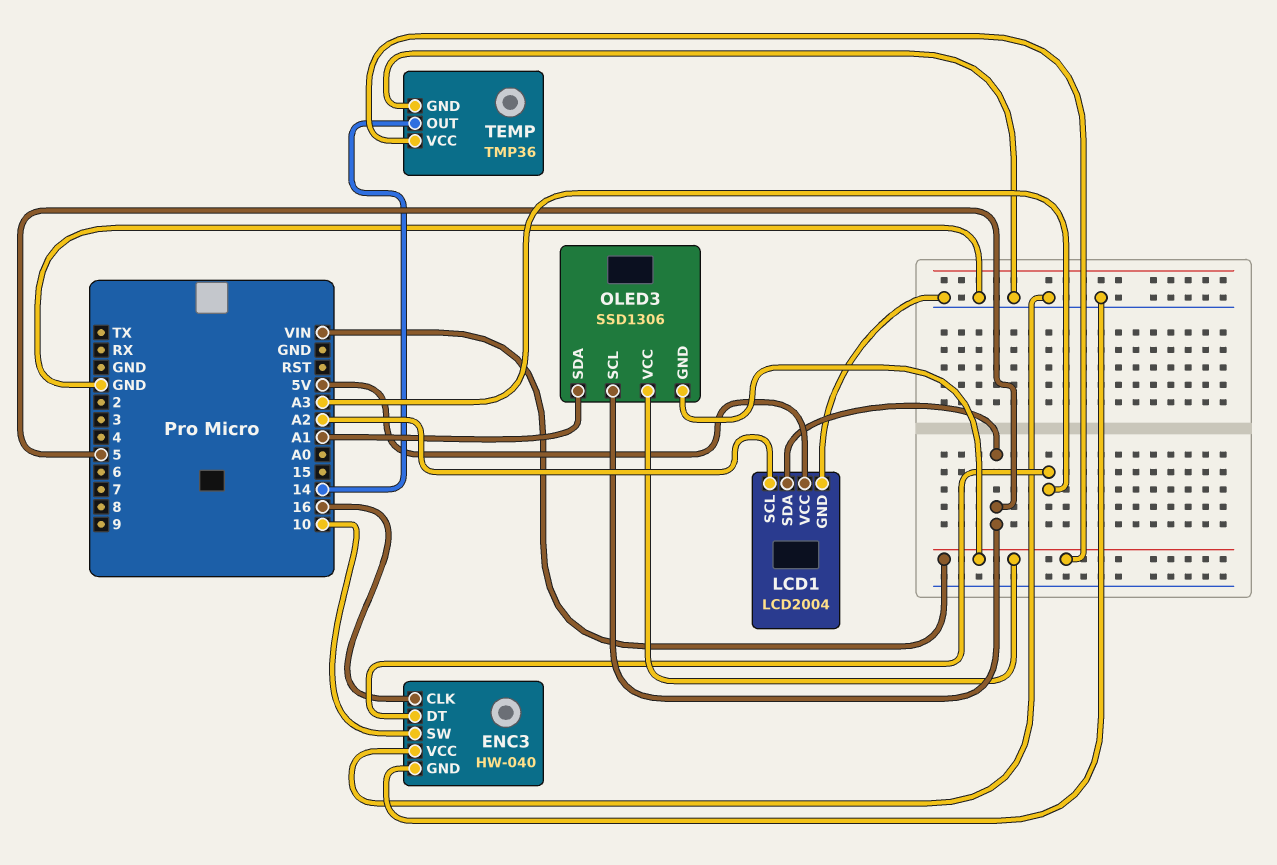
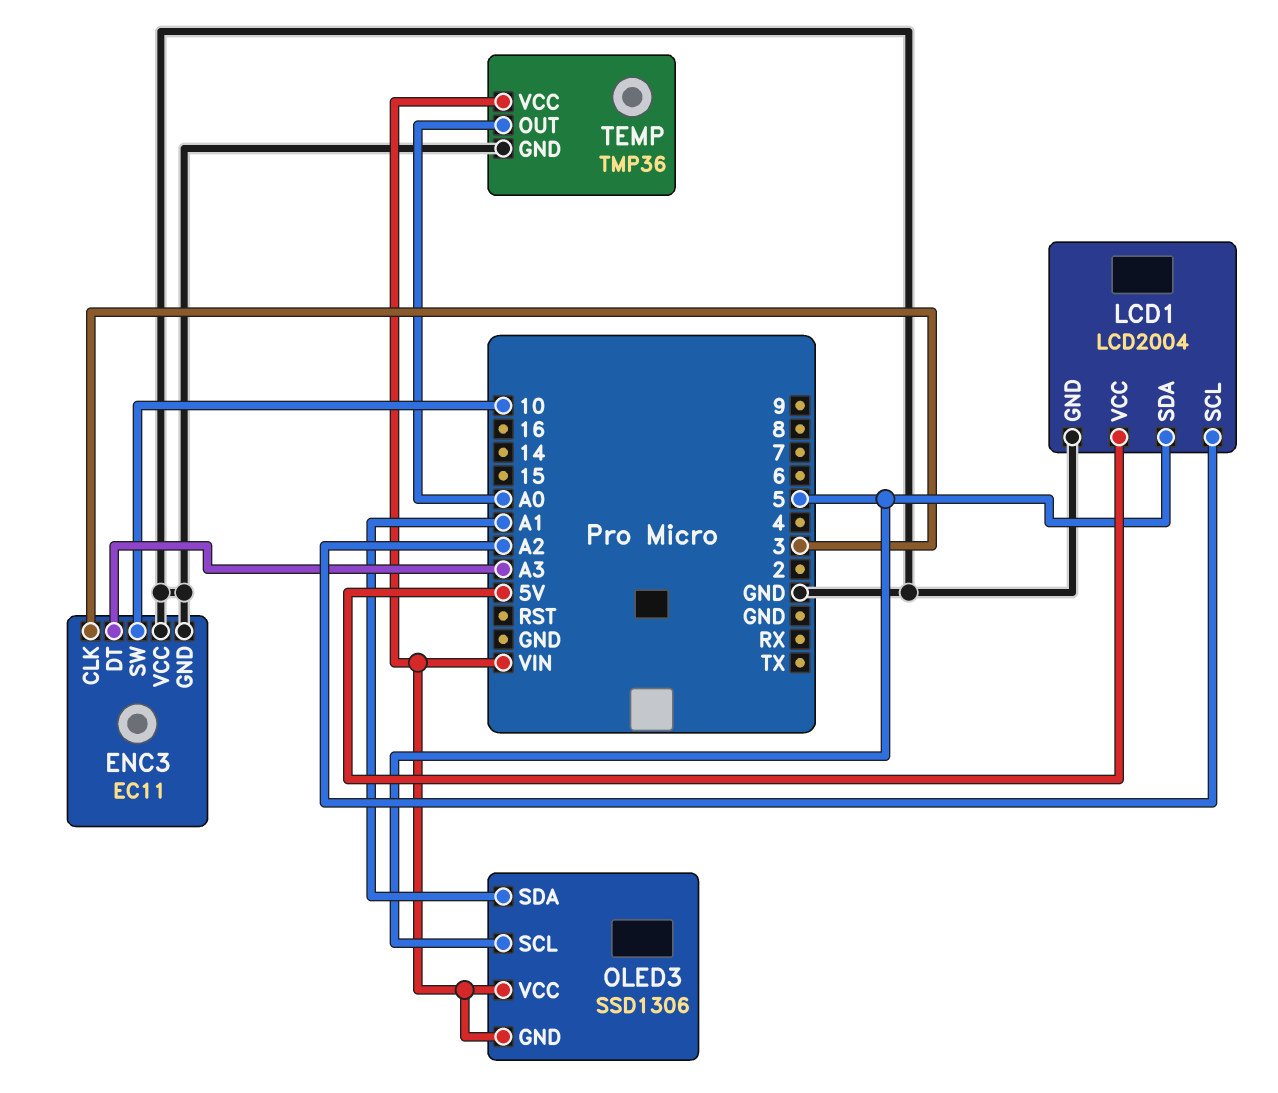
ENC3: HW-040 -> EC11
ENC3 pin CLK: 16 -> 3
TEMP pin OUT: 14 -> A0

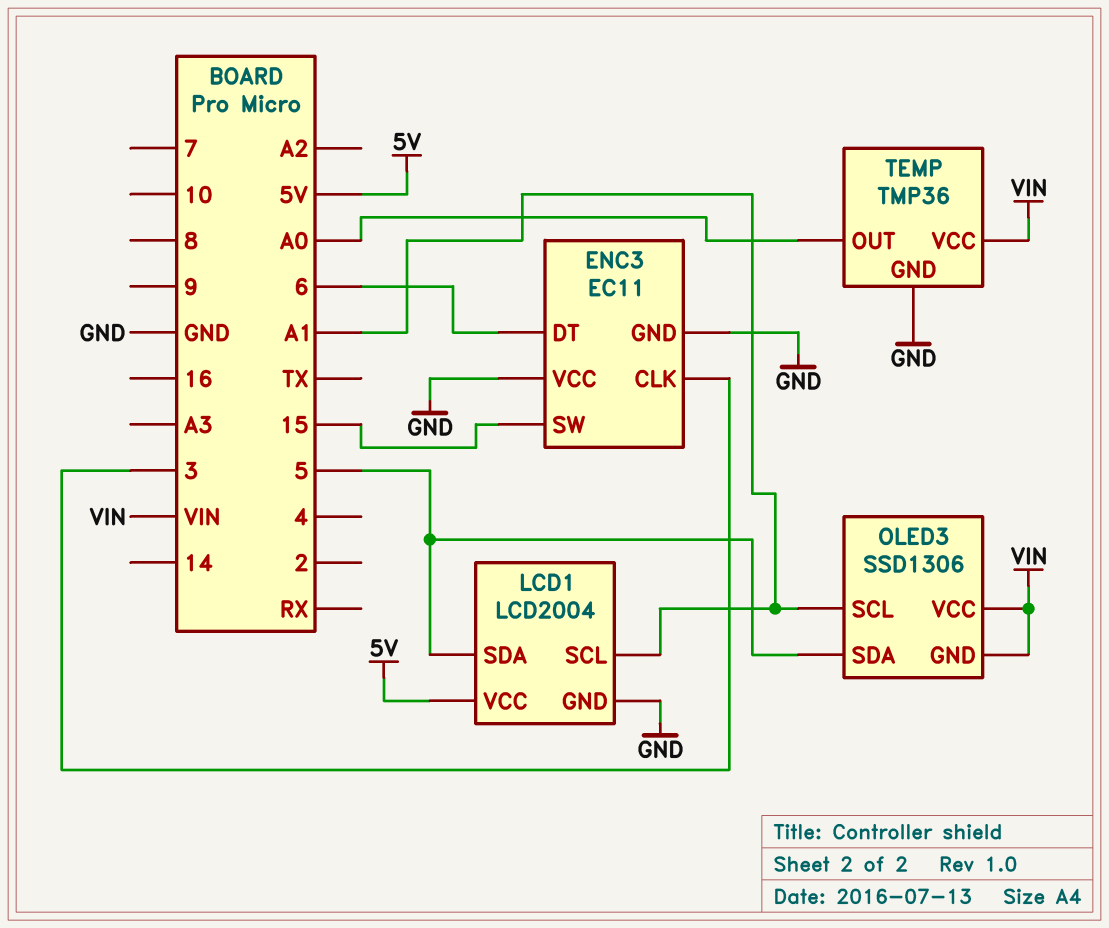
ENC3 pin DT: A3 -> 6
ENC3 pin SW: 10 -> 15
LCD1 pin SCL: A2 -> A1
OLED3 pin SCL: 5 -> A1
OLED3 pin SDA: A1 -> 5

